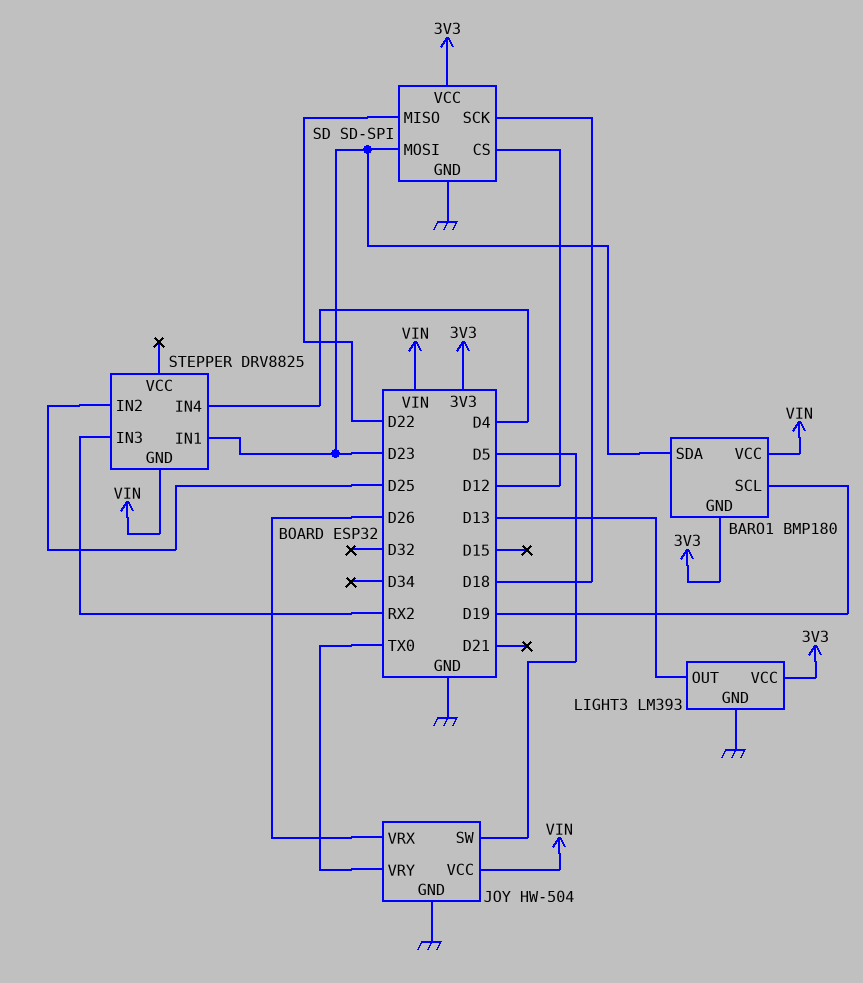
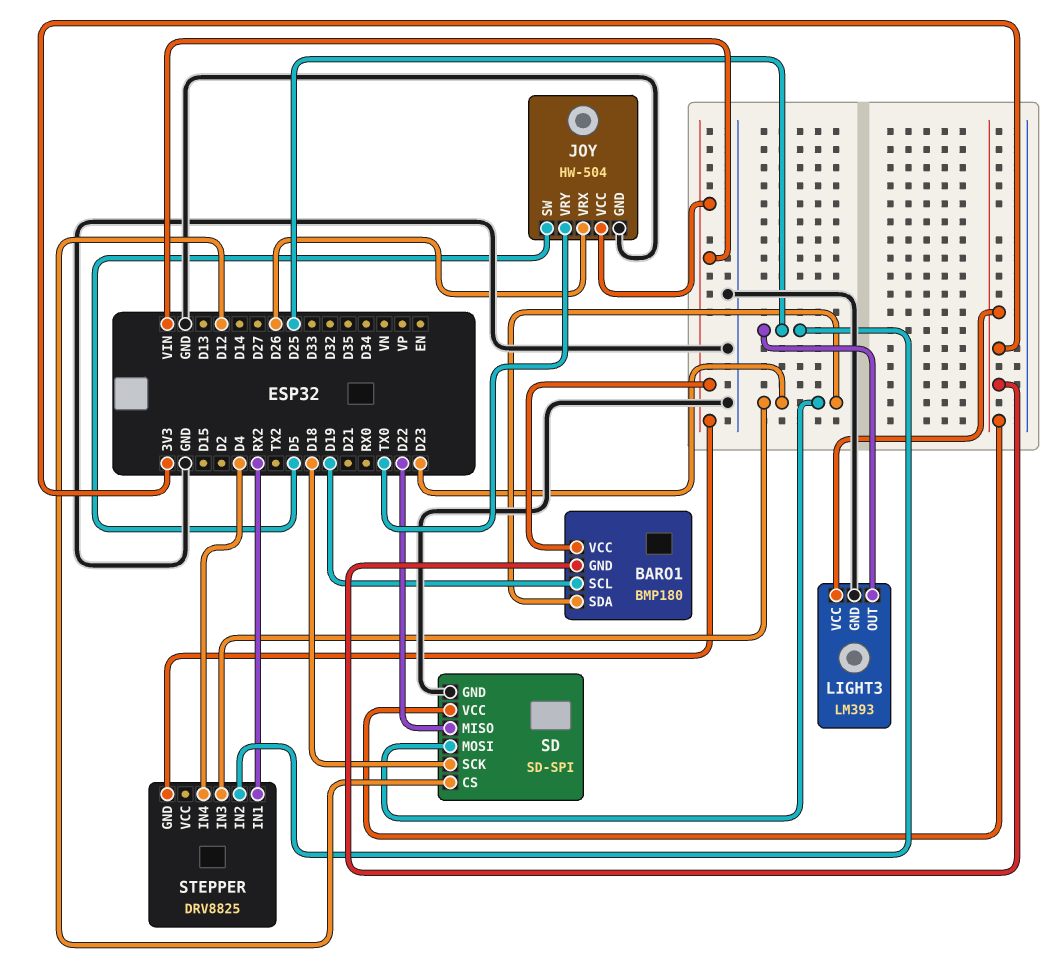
LIGHT3 pin OUT: D13 -> D25
STEPPER pin IN1: D23 -> RX2
STEPPER pin IN3: RX2 -> D23

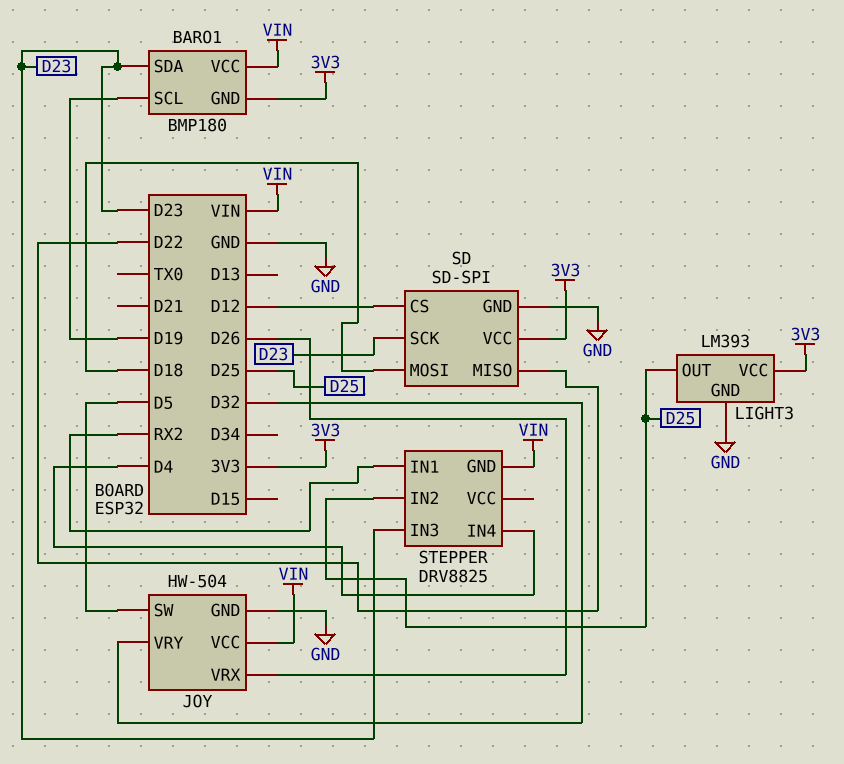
JOY pin VRY: TX0 -> D32
SD pin MOSI: D23 -> D18
SD pin SCK: D18 -> D23

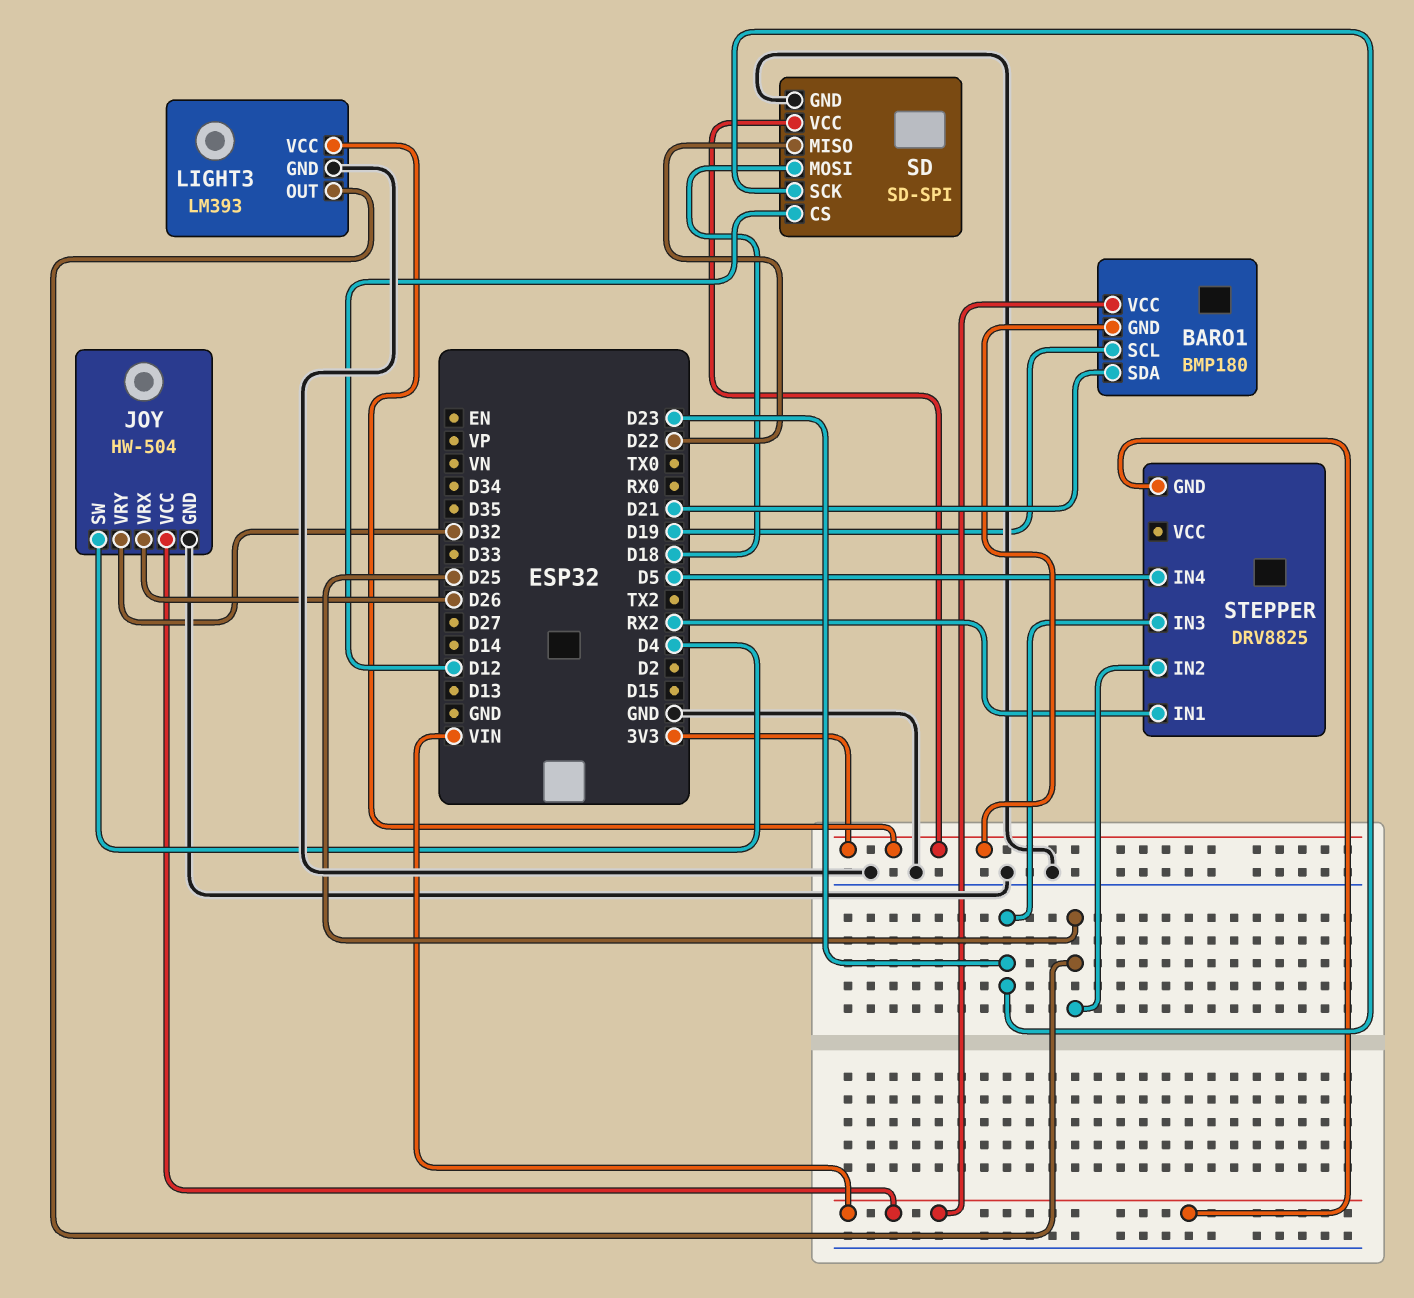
BARO1 pin SDA: D23 -> D21
JOY pin SW: D5 -> D4
STEPPER pin IN4: D4 -> D5

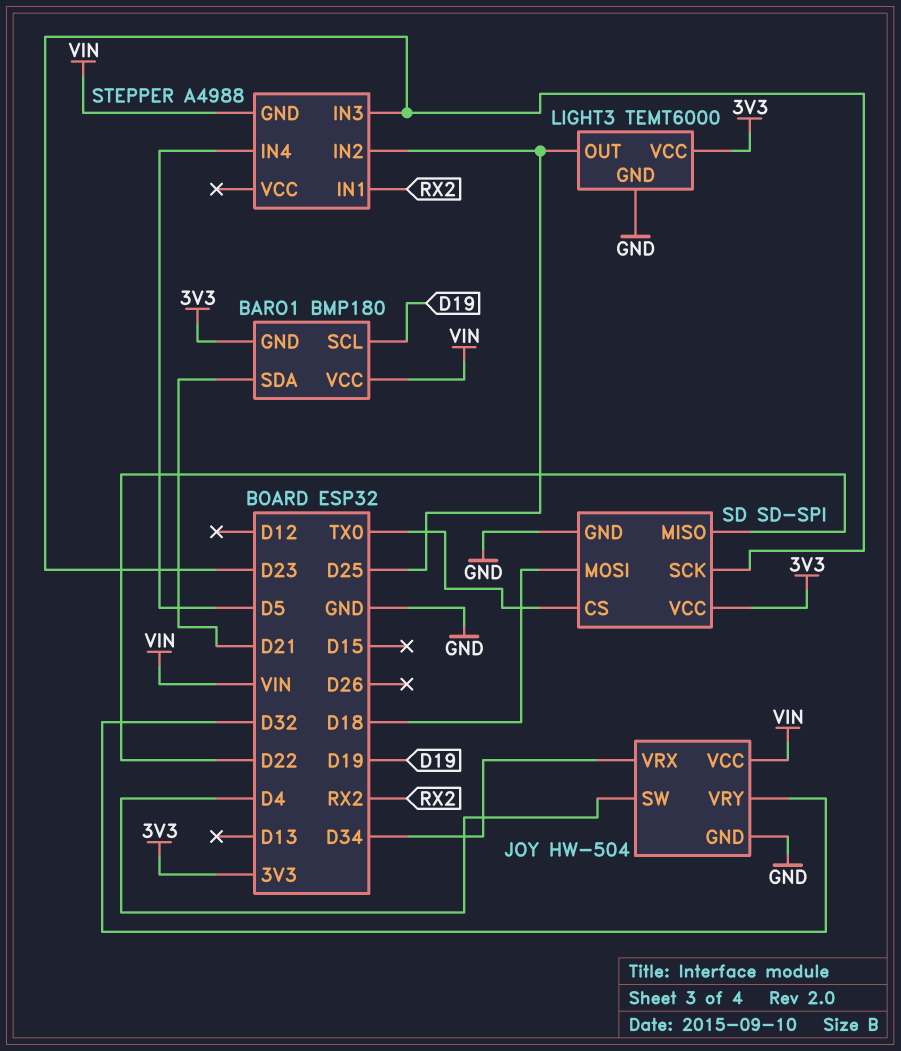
JOY pin VRX: D26 -> D34
LIGHT3: LM393 -> TEMT6000
SD pin CS: D12 -> TX0
STEPPER: DRV8825 -> A4988

